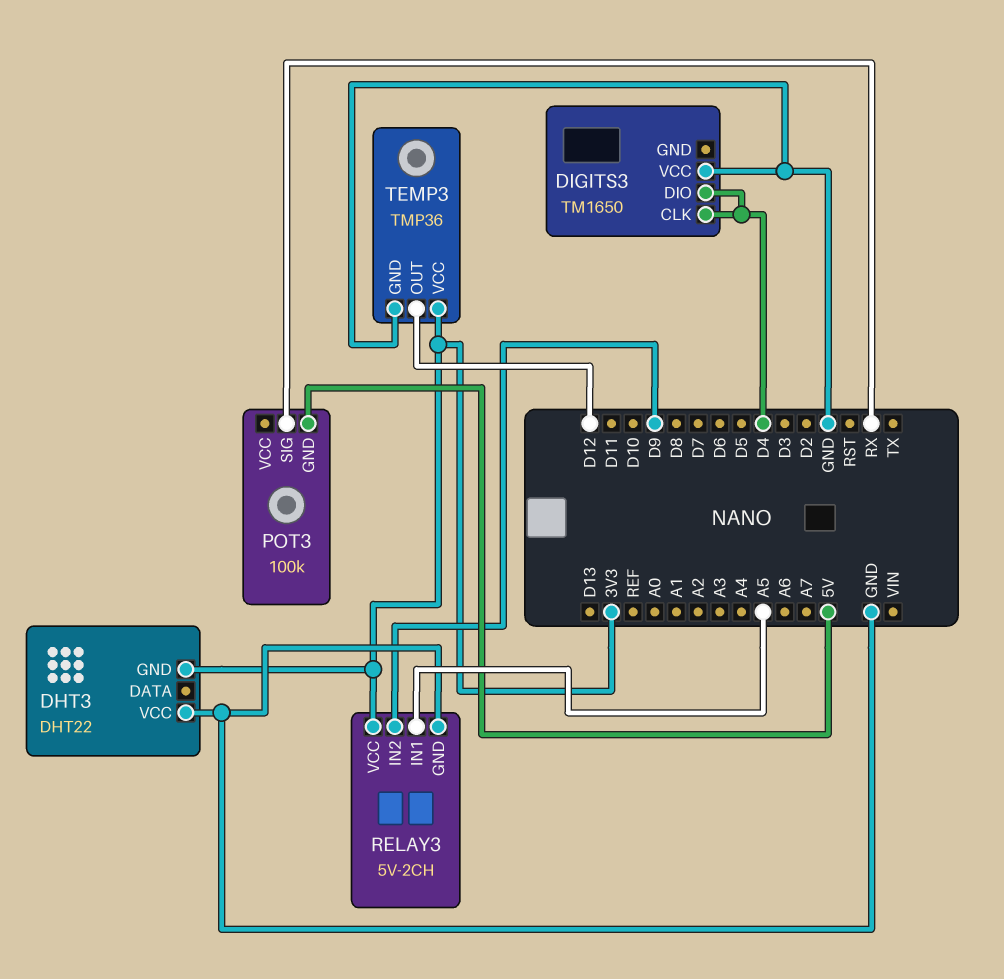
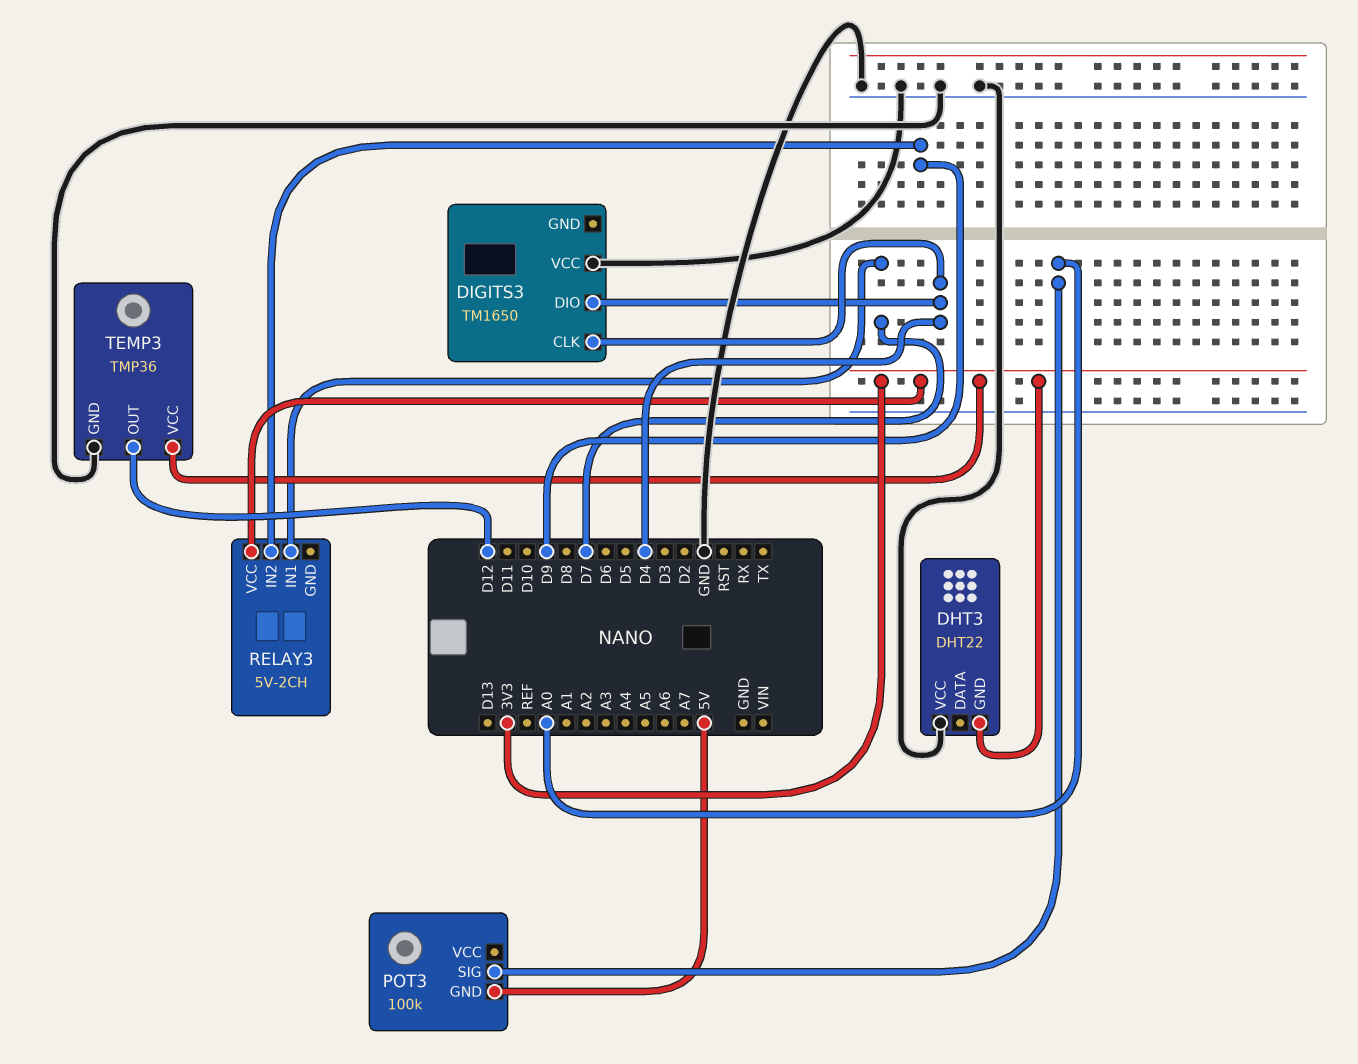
POT3 pin SIG: RX -> A0
RELAY3 pin GND: GND -> none
RELAY3 pin IN1: A5 -> D7

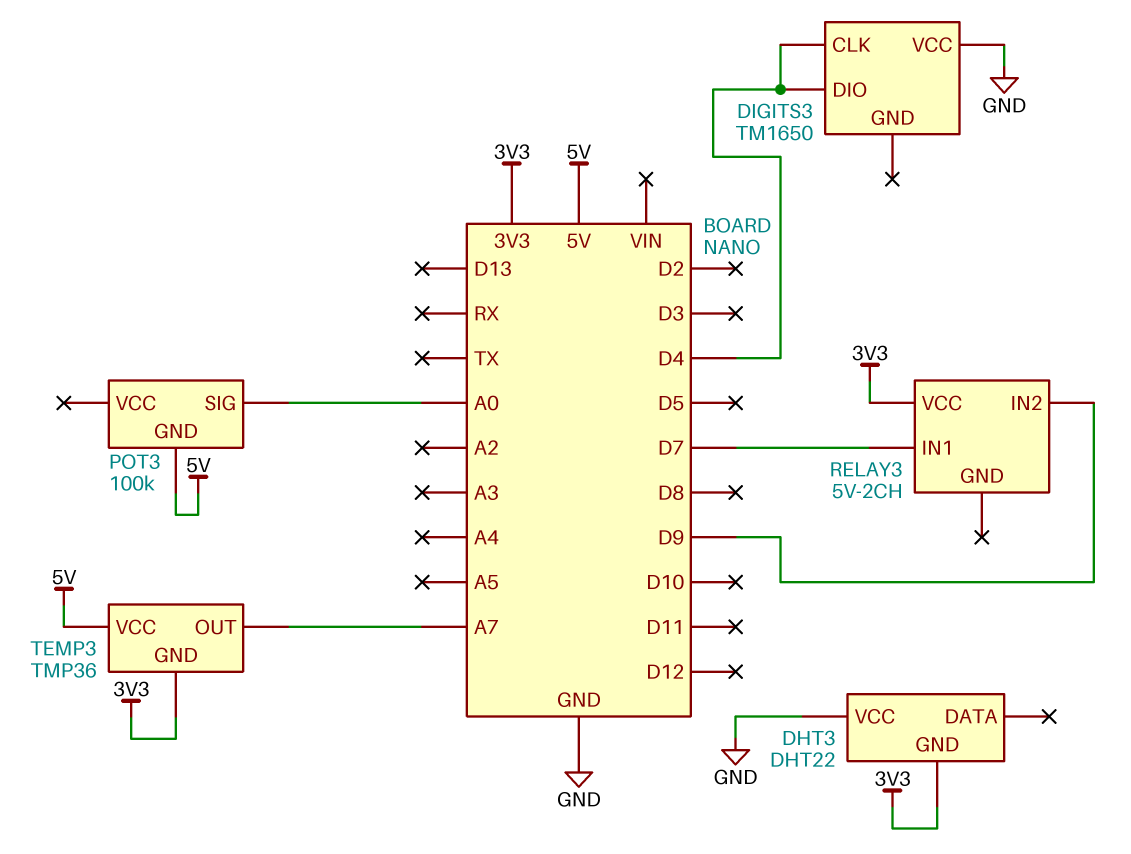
TEMP3 pin GND: GND -> 3V3
TEMP3 pin OUT: D12 -> A7
TEMP3 pin VCC: 3V3 -> 5V

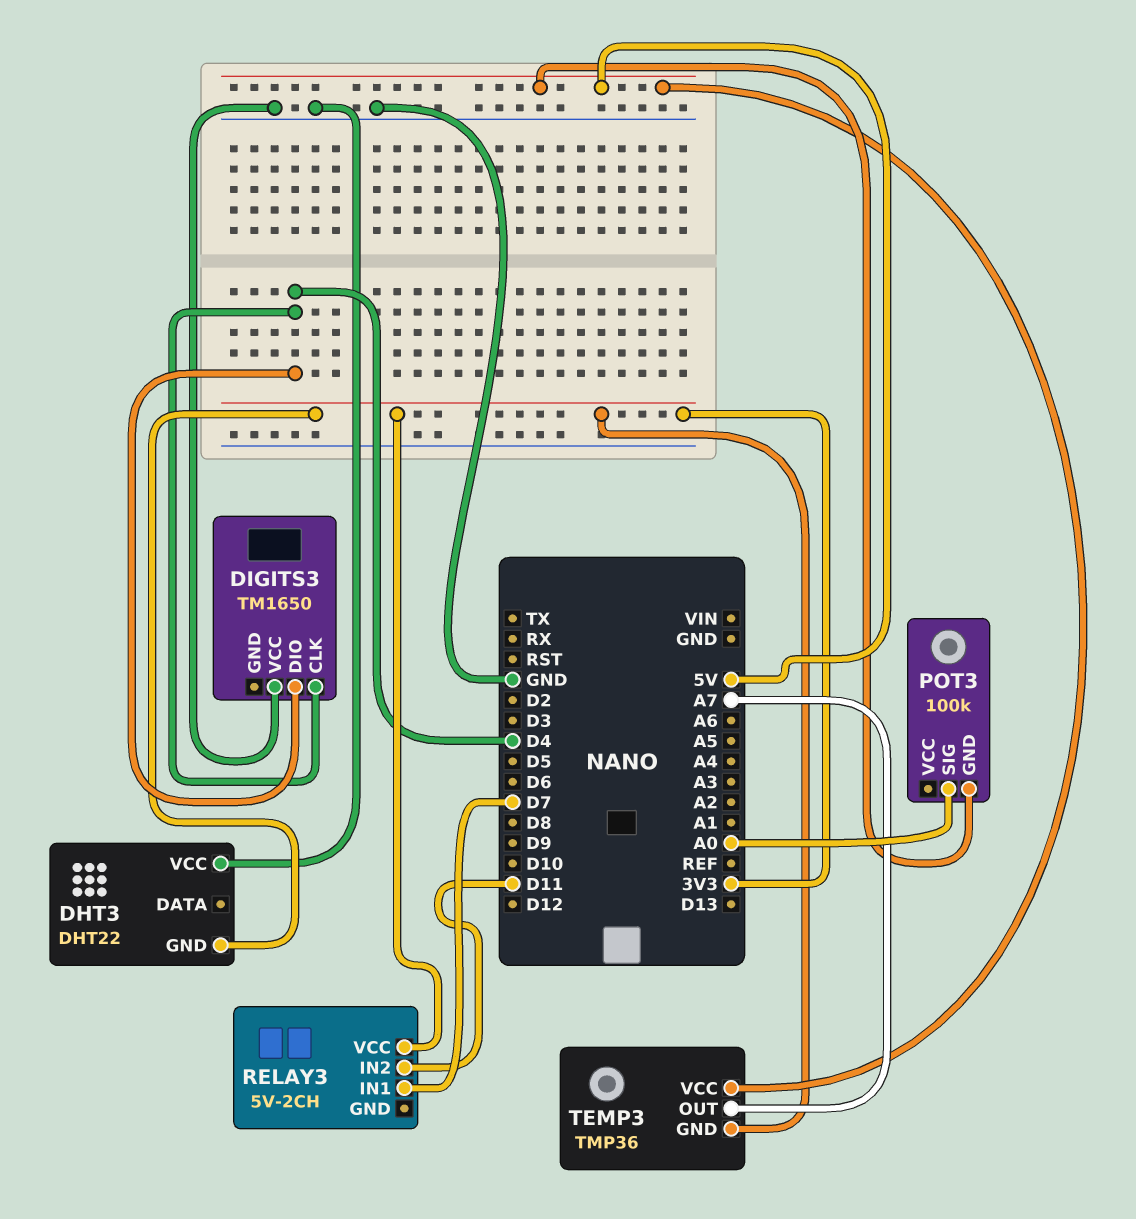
RELAY3 pin IN2: D9 -> D11

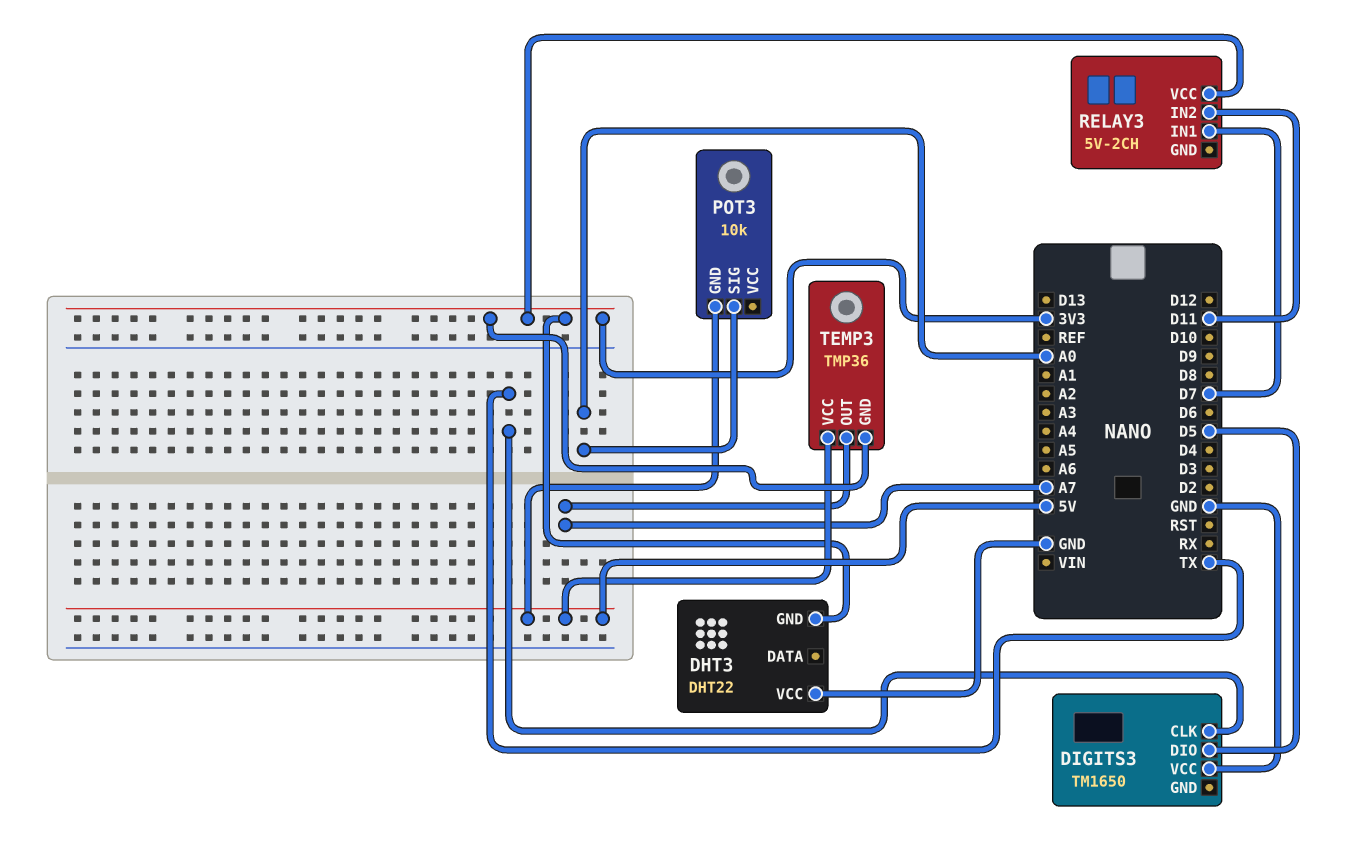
DIGITS3 pin CLK: D4 -> TX
DIGITS3 pin DIO: D4 -> D5
POT3: 100k -> 10k

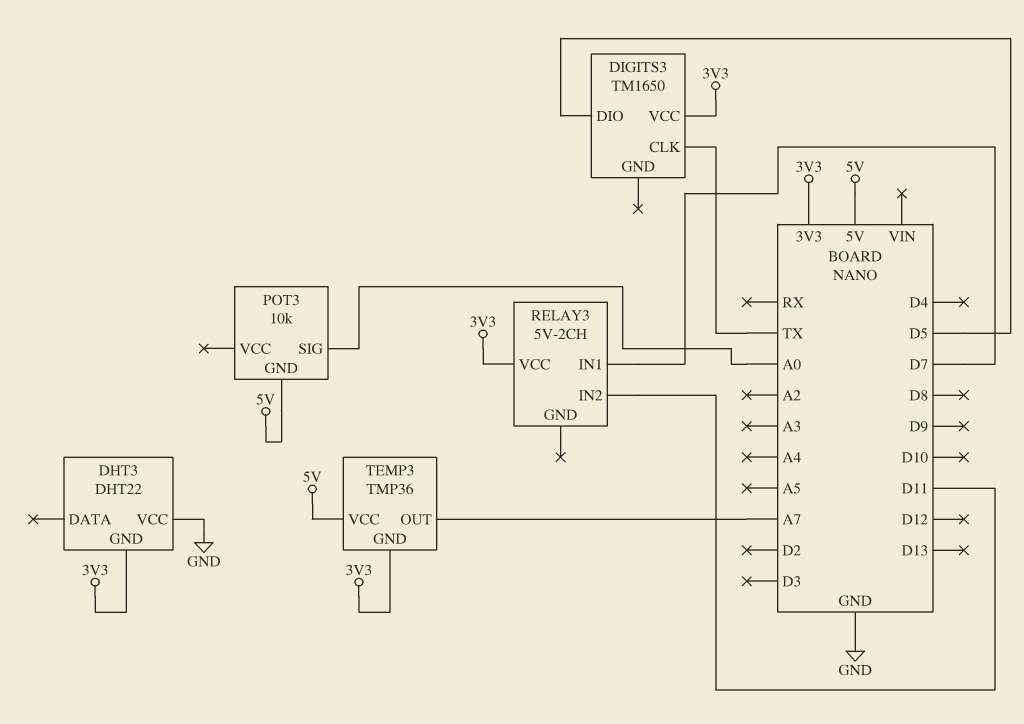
DIGITS3 pin VCC: GND -> 3V3

